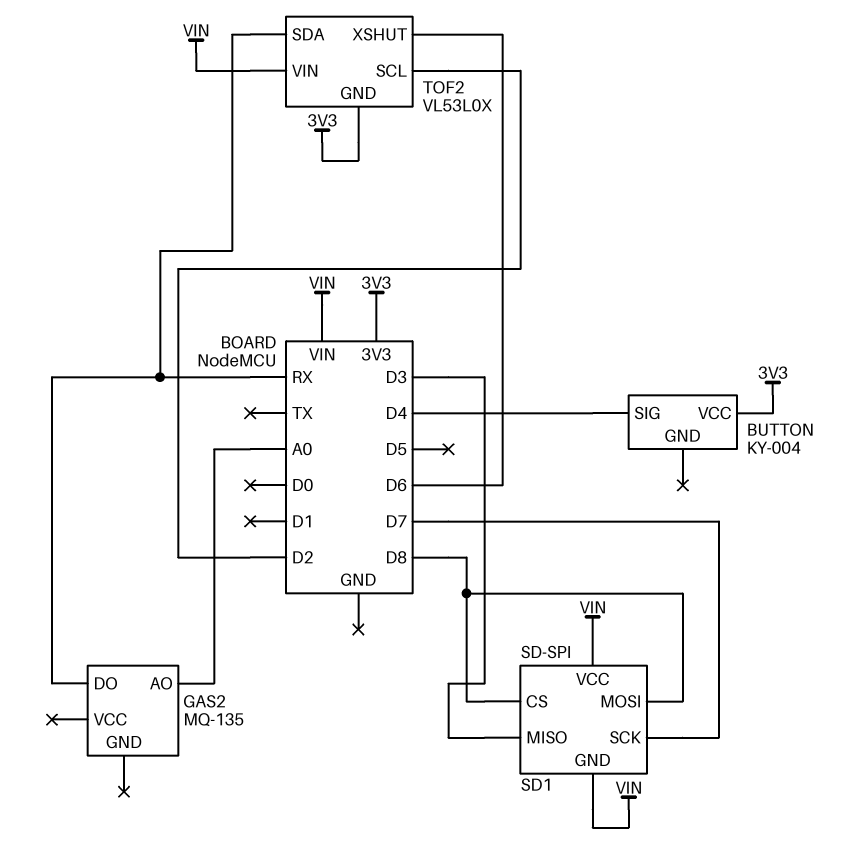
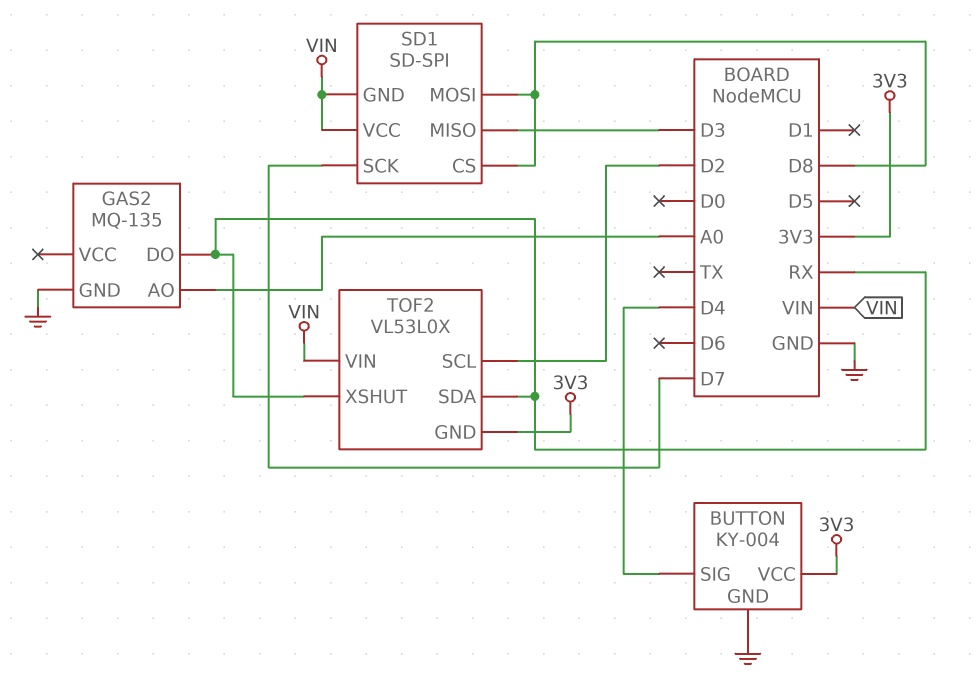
BUTTON pin GND: none -> GND
GAS2 pin GND: none -> GND
TOF2 pin XSHUT: D6 -> RX

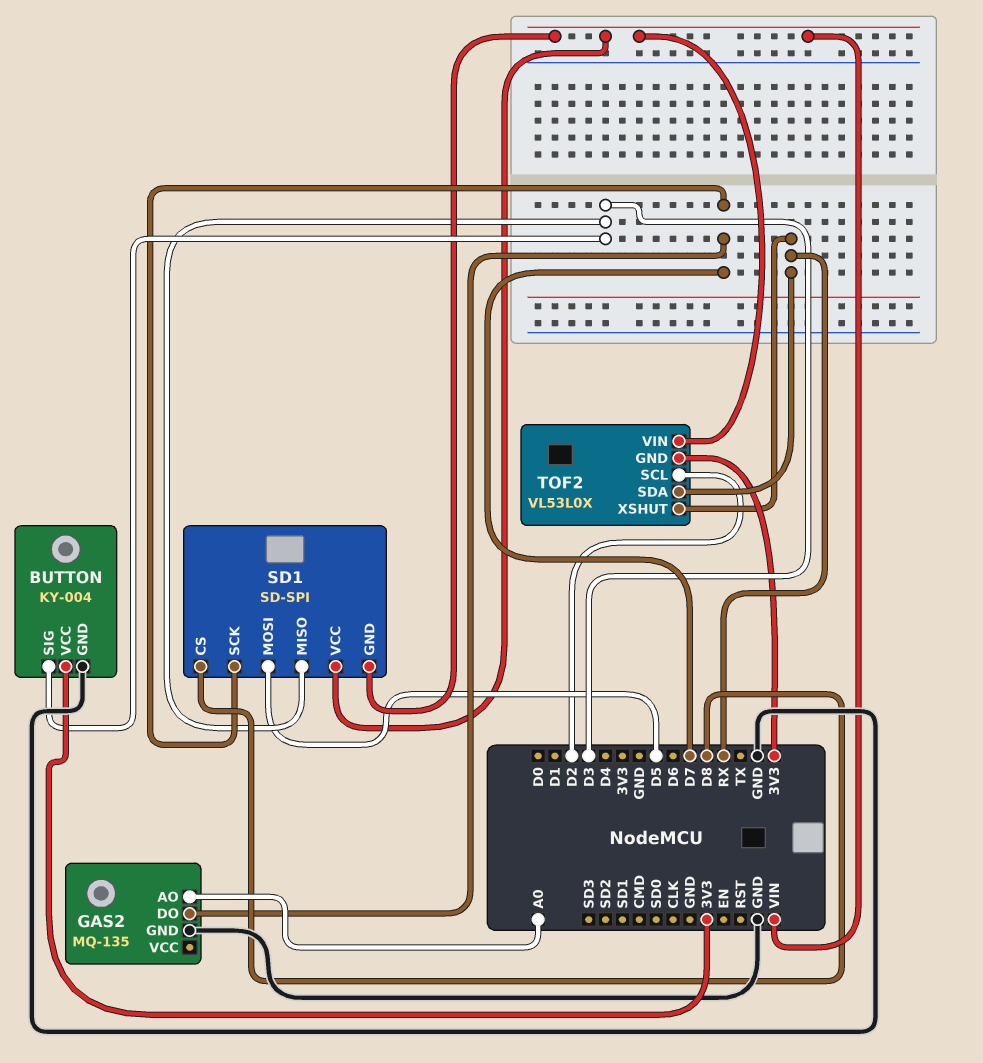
BUTTON pin SIG: D4 -> D3
GAS2 pin DO: RX -> D7
SD1 pin MOSI: D8 -> D5

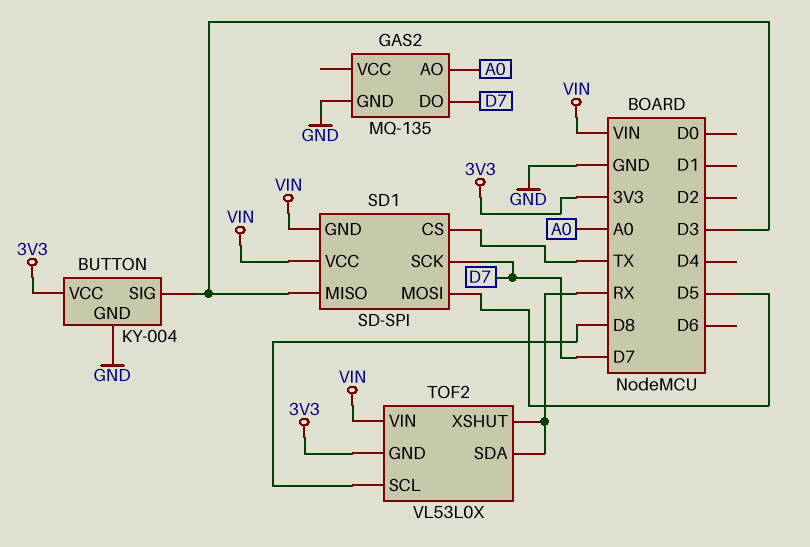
SD1 pin CS: D8 -> TX
TOF2 pin SCL: D2 -> D8

